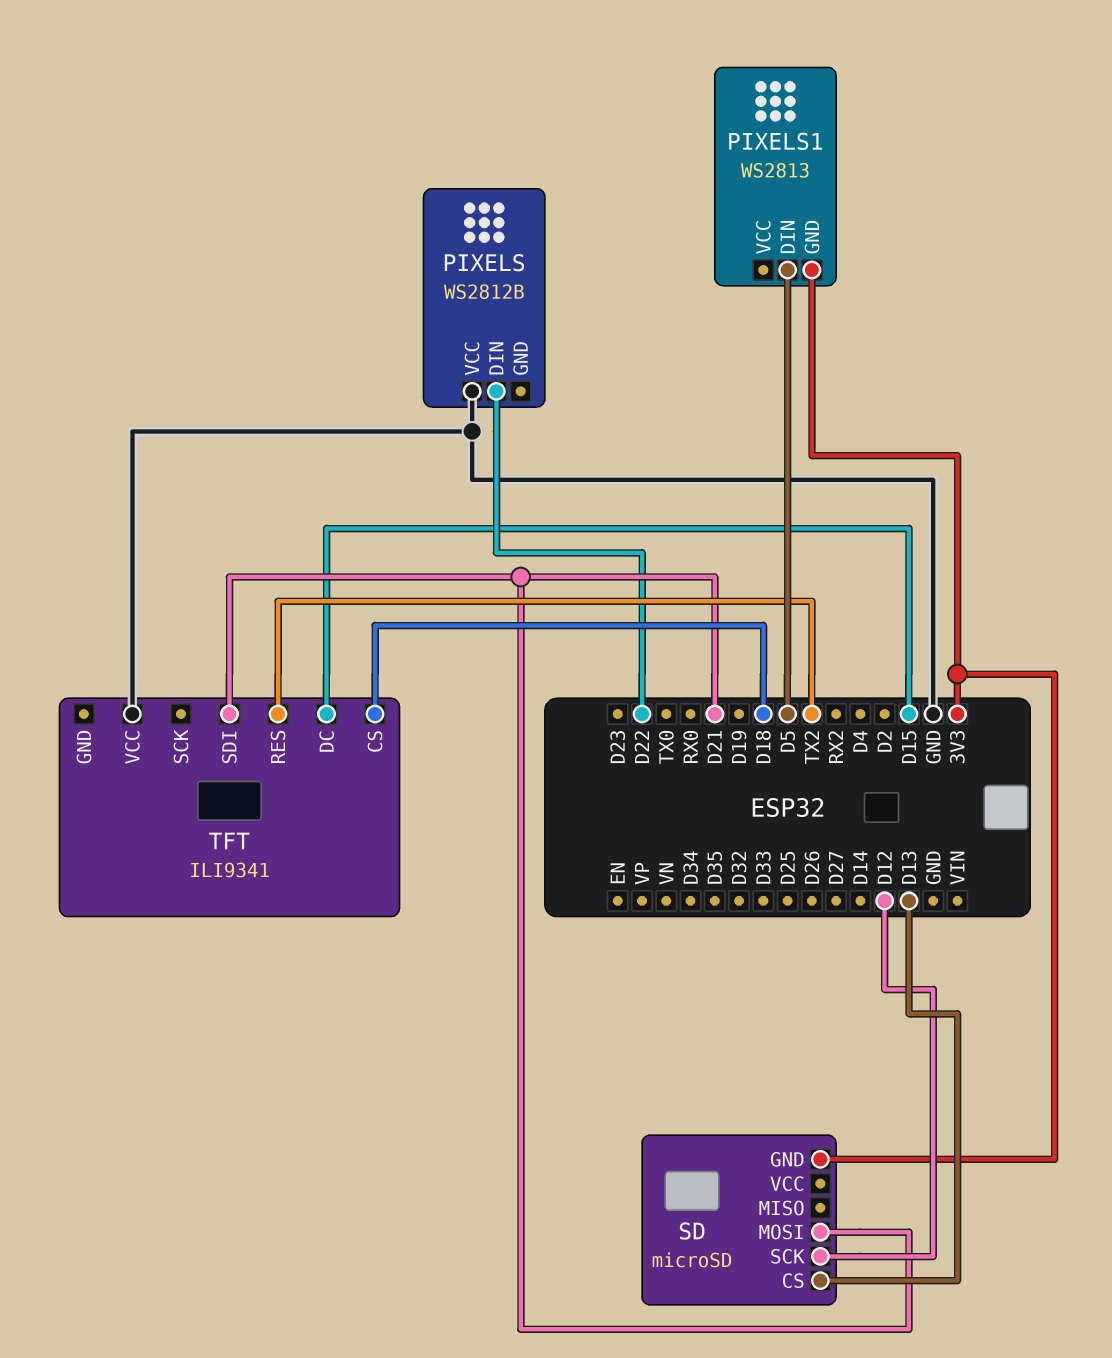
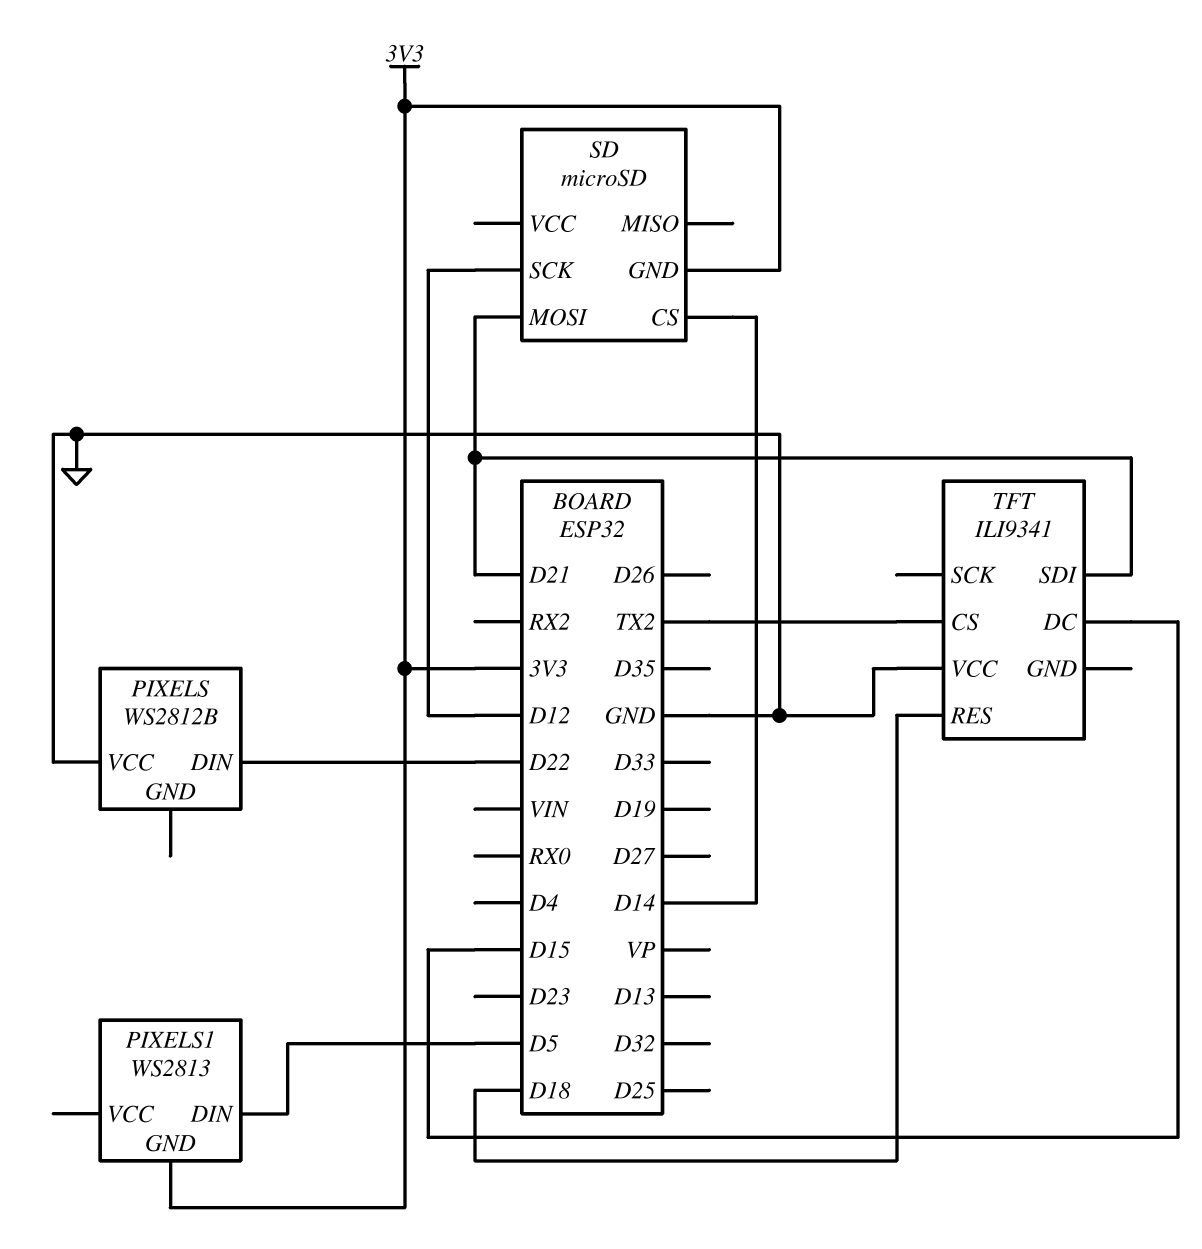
SD pin CS: D13 -> D14
TFT pin CS: D18 -> TX2
TFT pin RES: TX2 -> D18

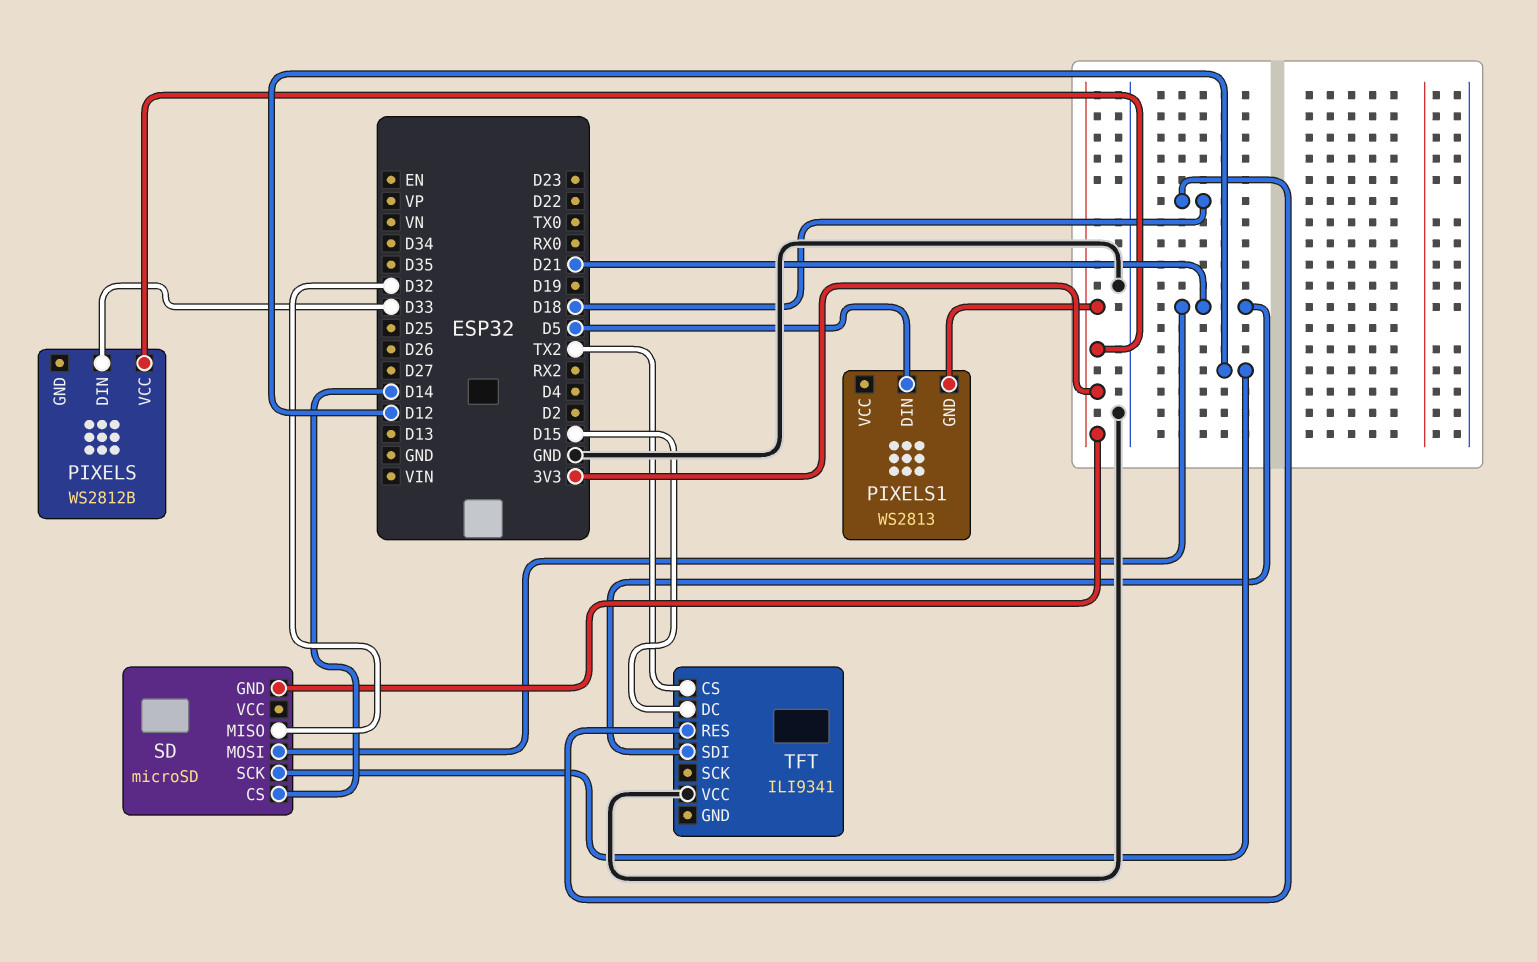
PIXELS pin DIN: D22 -> D33
PIXELS pin VCC: GND -> 3V3
SD pin MISO: none -> D32

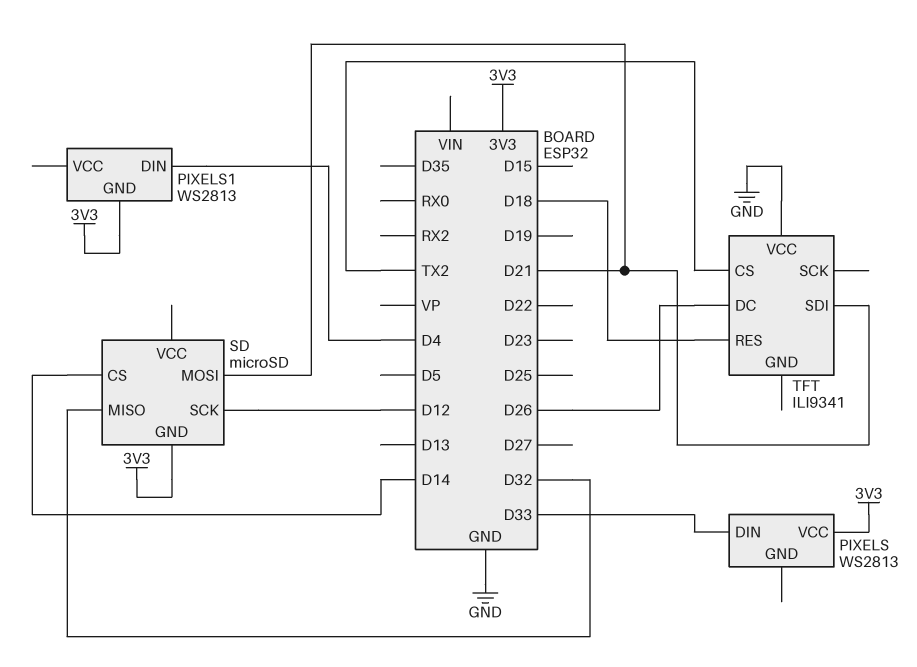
PIXELS: WS2812B -> WS2813
PIXELS1 pin DIN: D5 -> D4
TFT pin DC: D15 -> D26

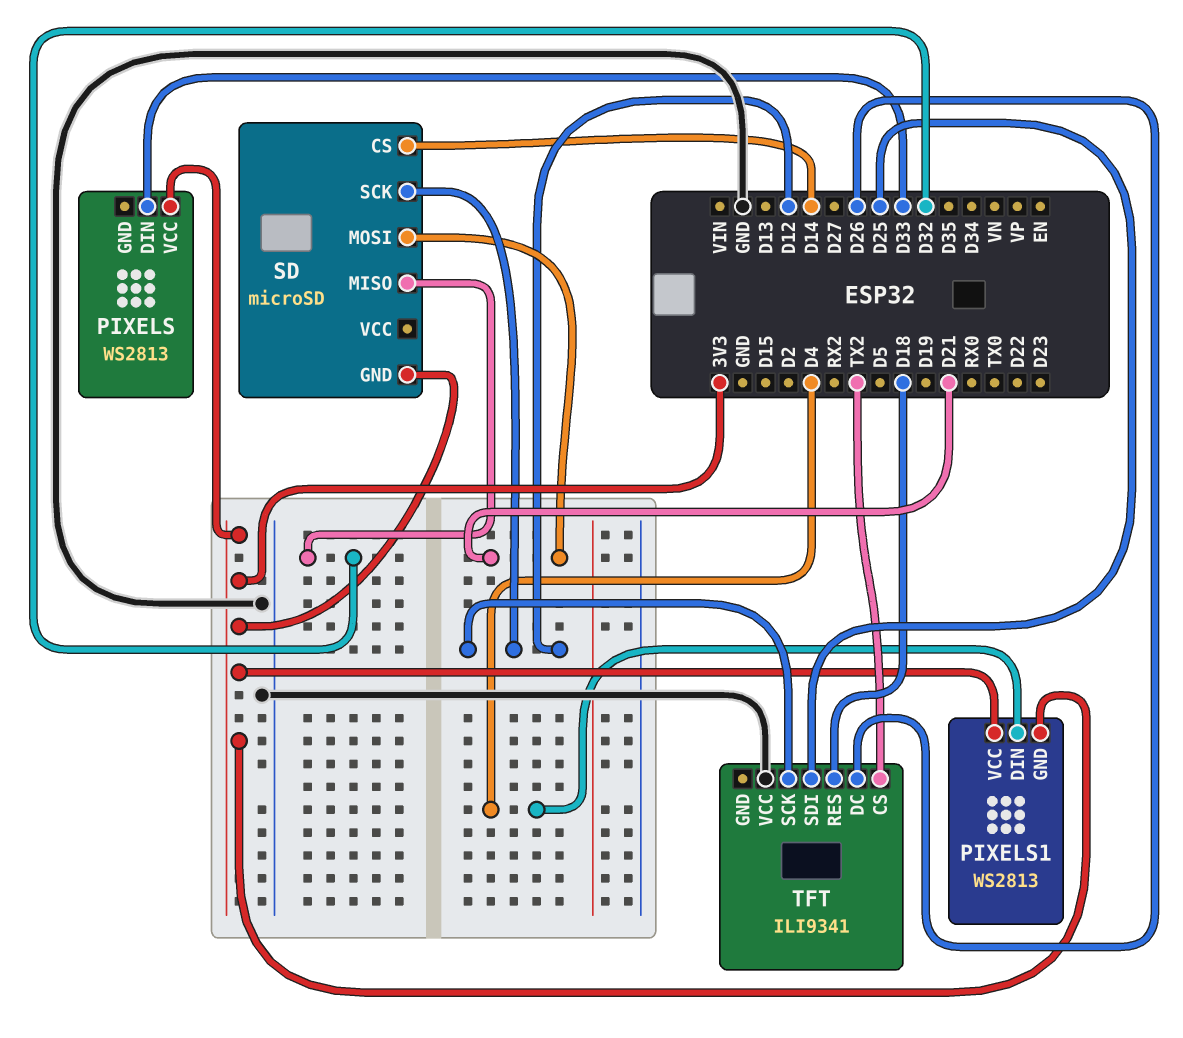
PIXELS1 pin VCC: none -> 3V3
TFT pin SCK: none -> D12
TFT pin SDI: D21 -> D25

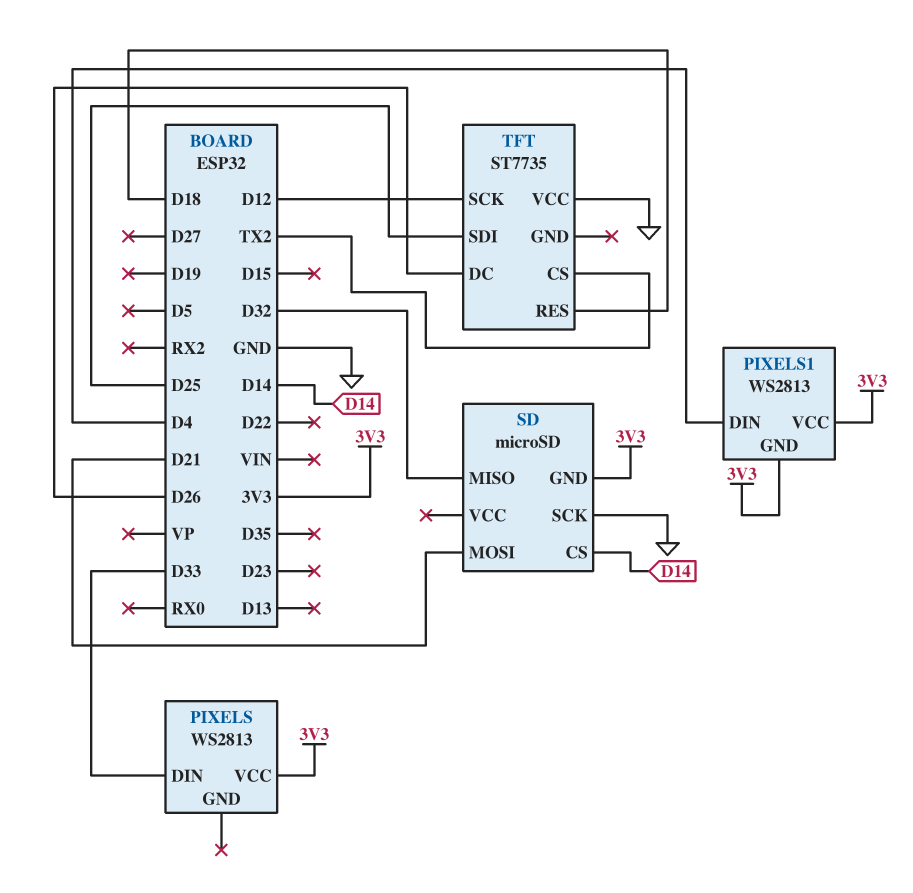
SD pin SCK: D12 -> GND
TFT: ILI9341 -> ST7735

